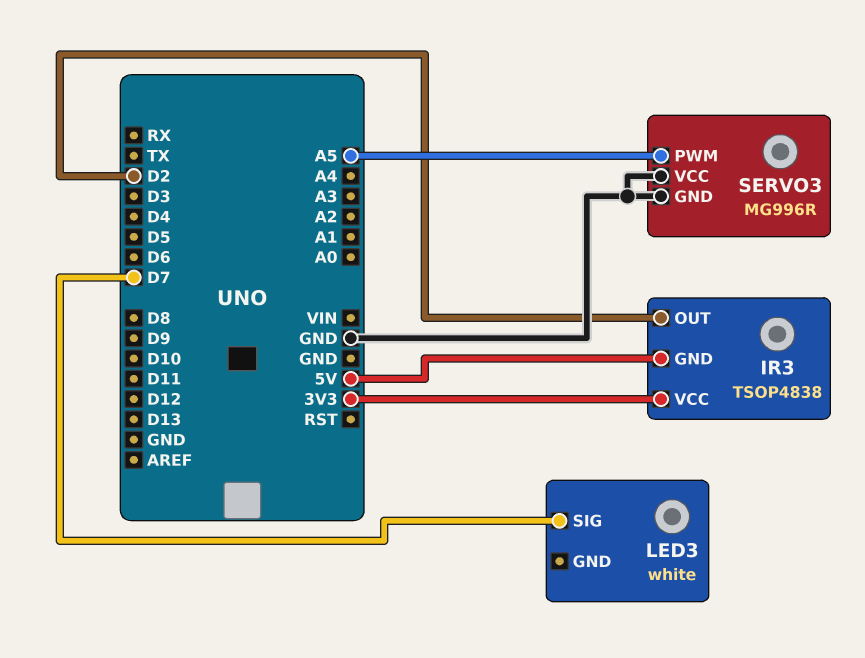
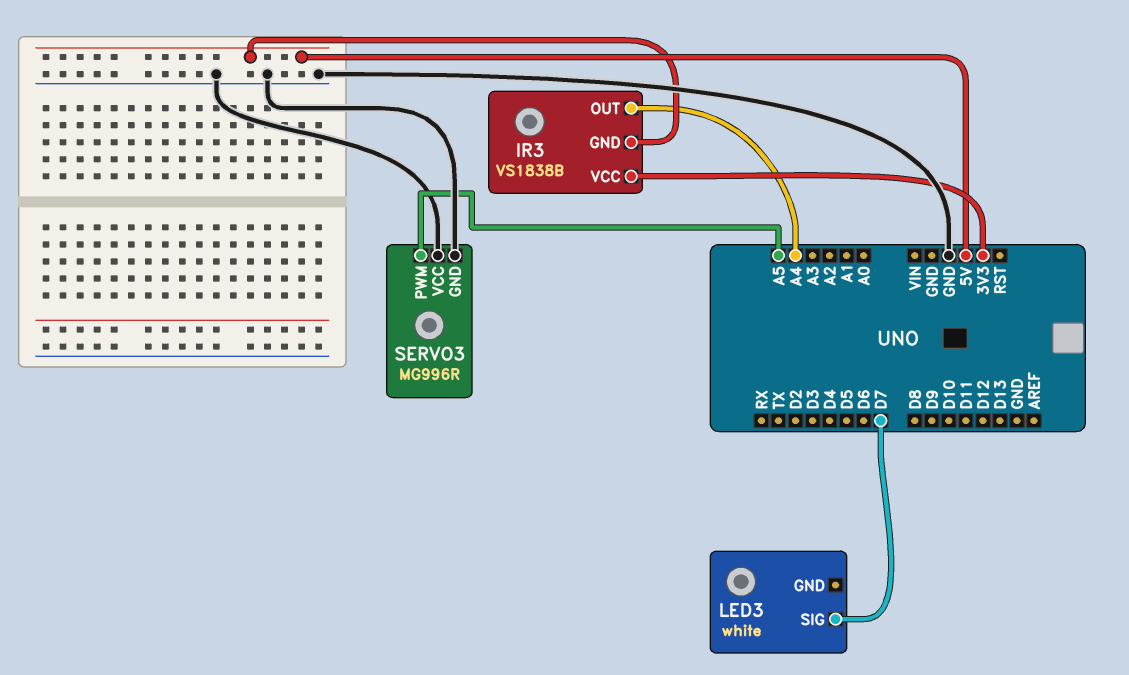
IR3: TSOP4838 -> VS1838B
IR3 pin OUT: D2 -> A4

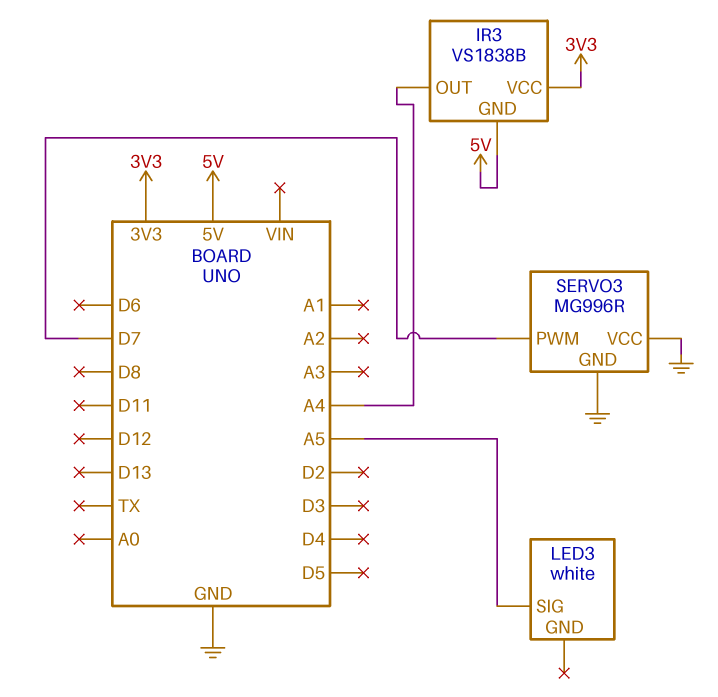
LED3 pin SIG: D7 -> A5
SERVO3 pin PWM: A5 -> D7

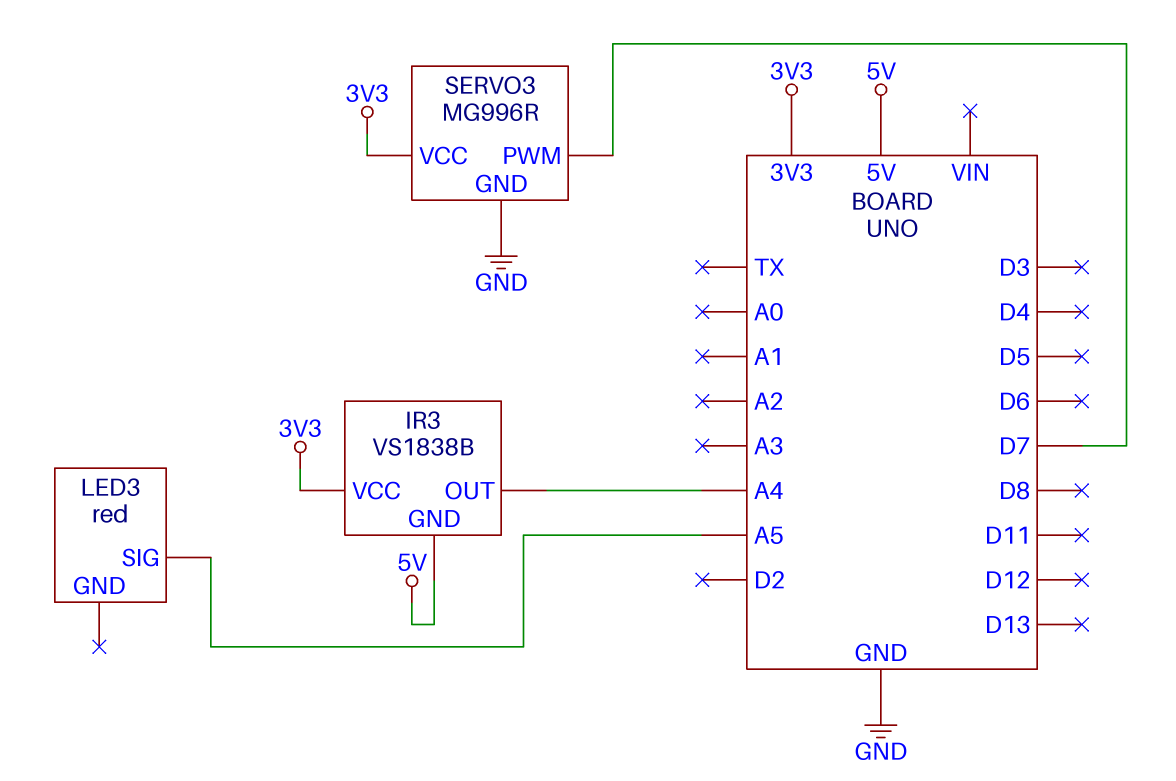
LED3: white -> red
SERVO3 pin VCC: GND -> 3V3

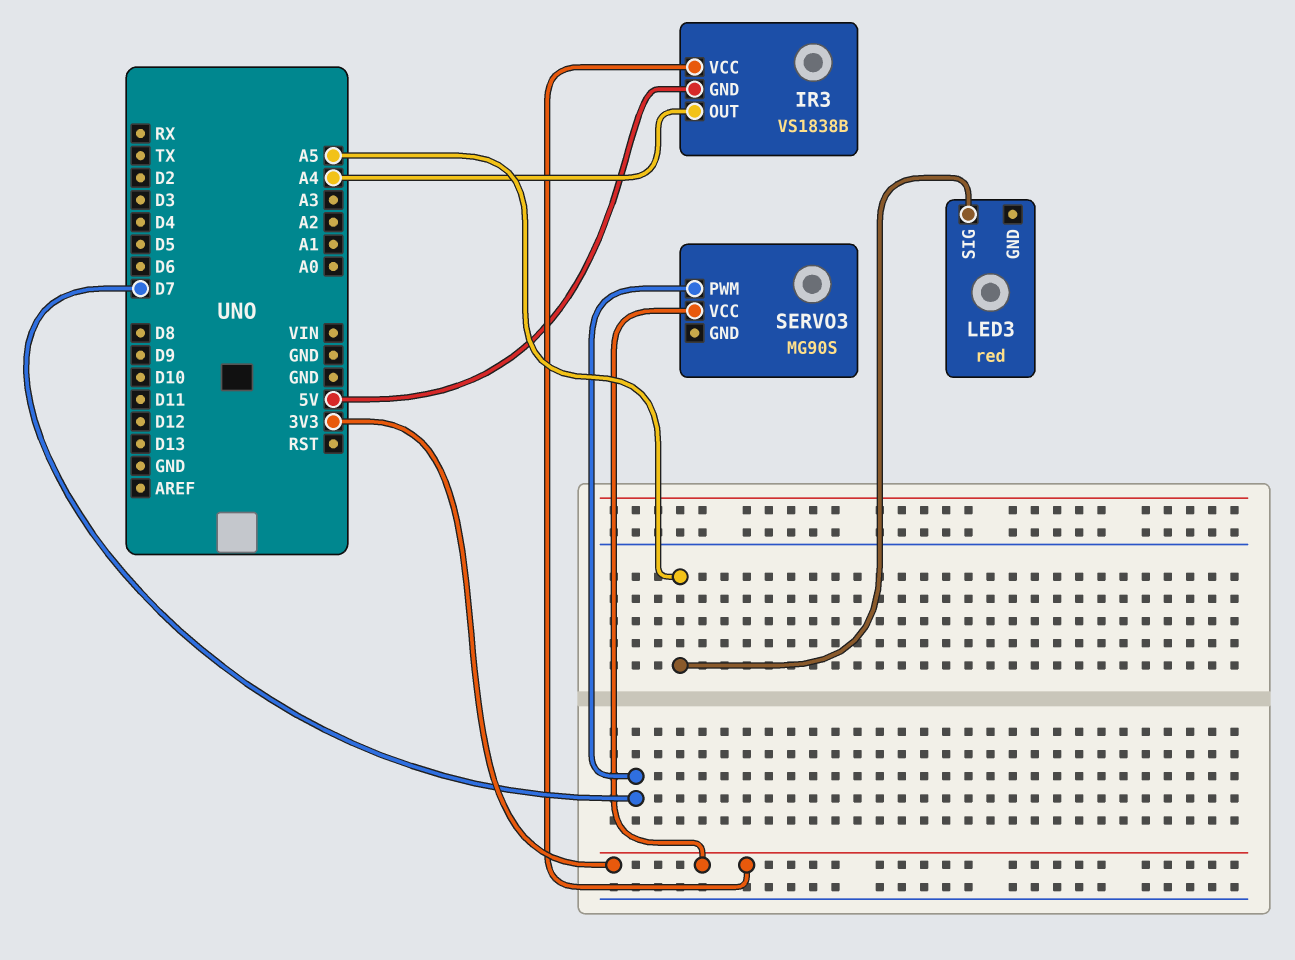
SERVO3: MG996R -> MG90S
SERVO3 pin GND: GND -> none

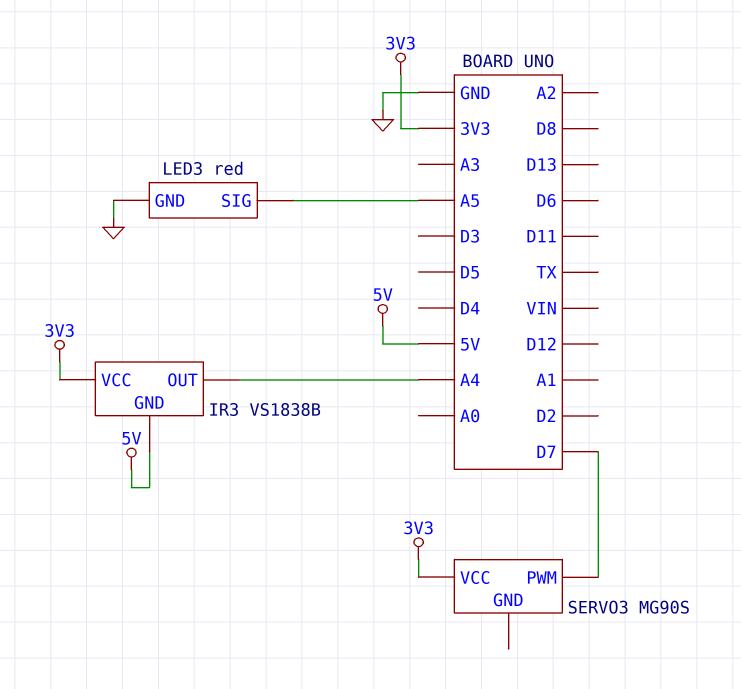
LED3 pin GND: none -> GND

